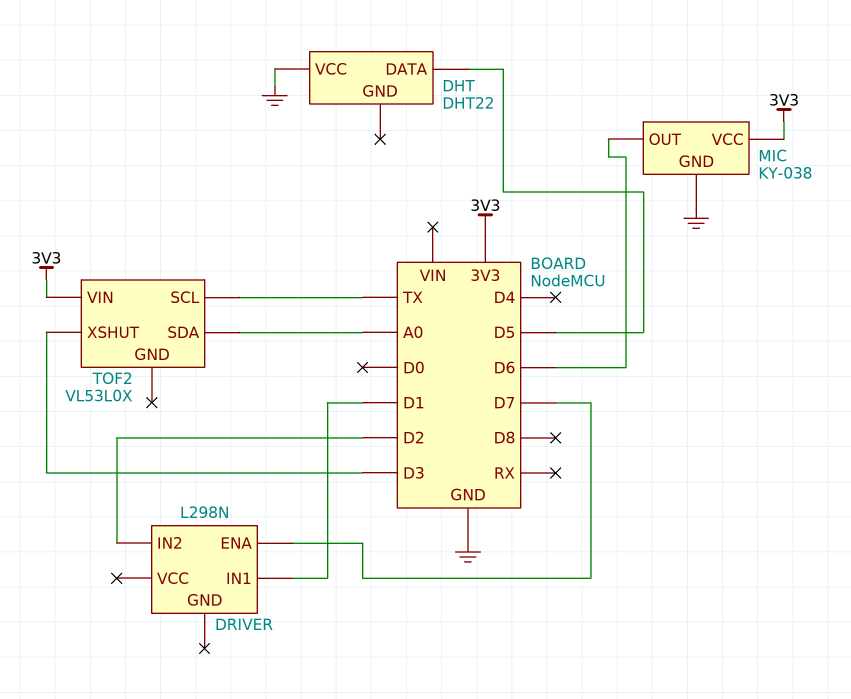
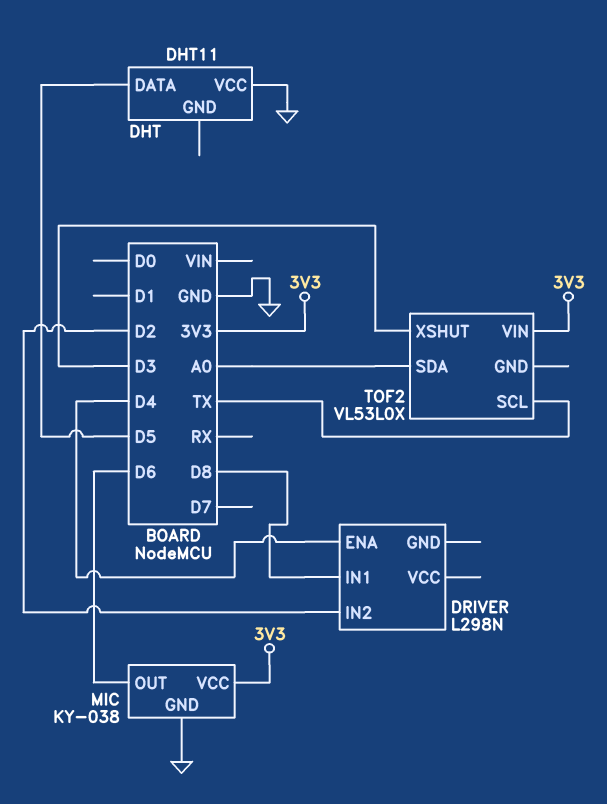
DHT: DHT22 -> DHT11
DRIVER pin ENA: D7 -> D4
DRIVER pin IN1: D1 -> D8

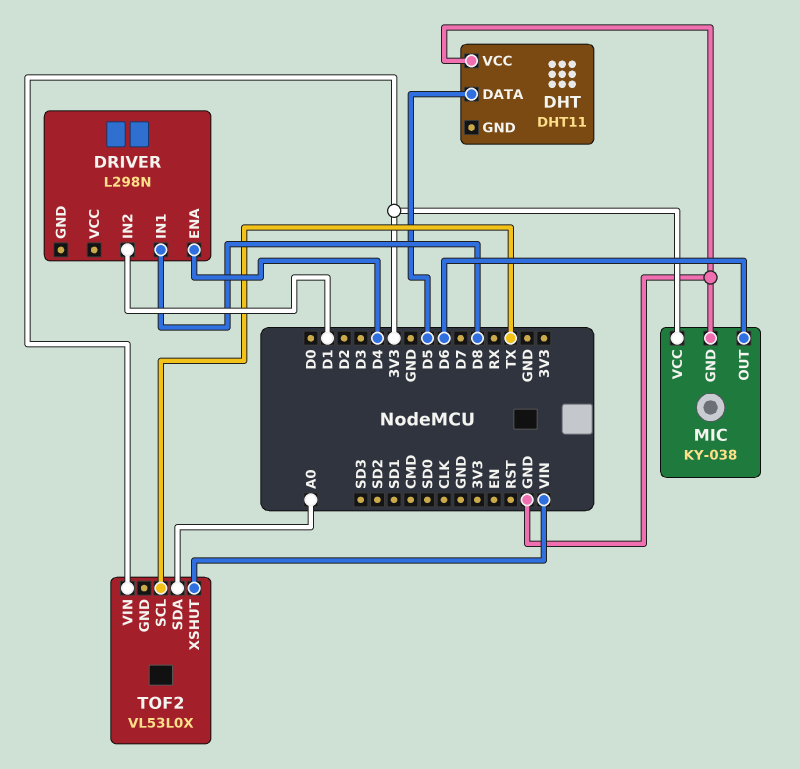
DRIVER pin IN2: D2 -> D1
TOF2 pin XSHUT: D3 -> VIN

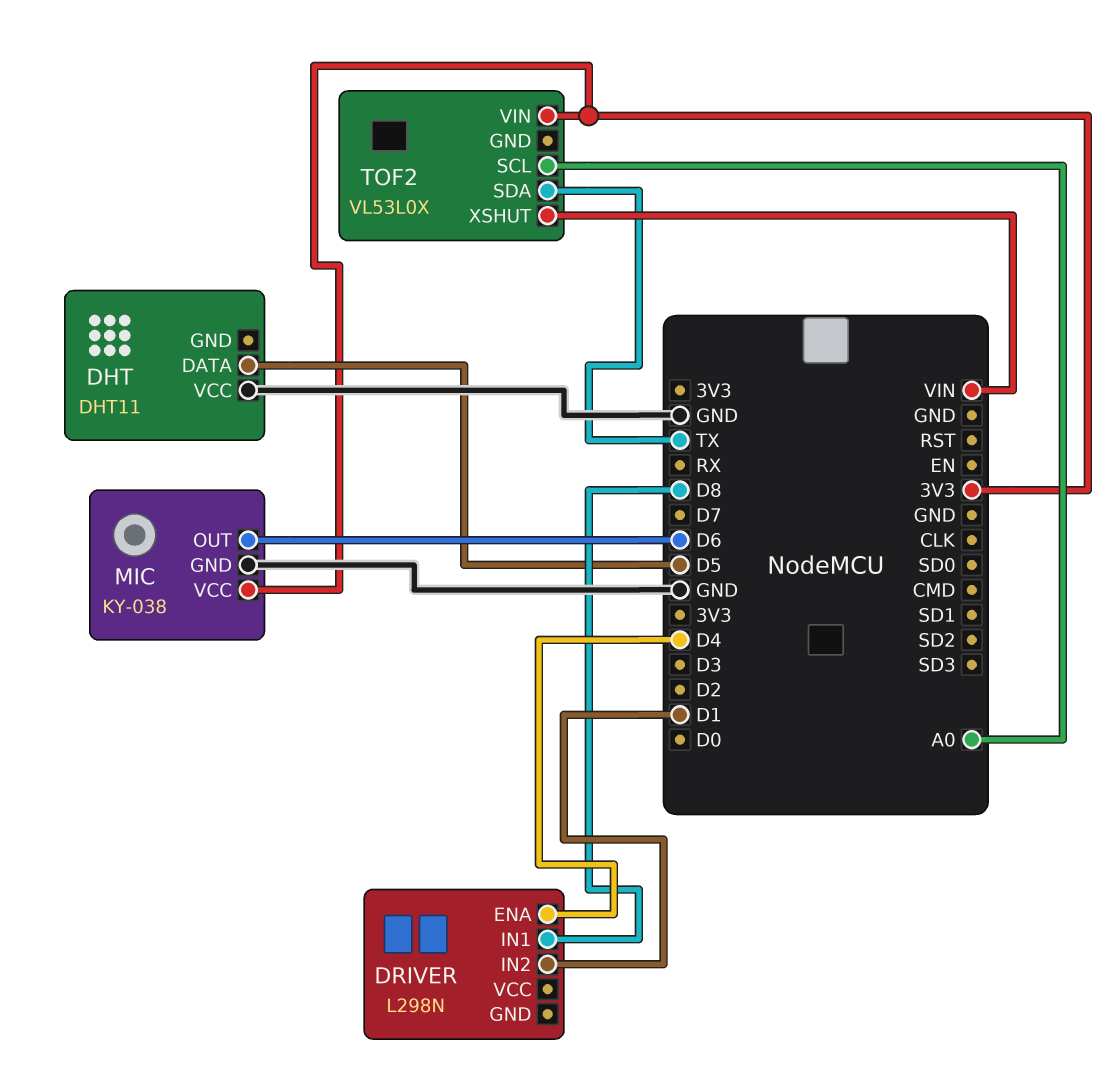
TOF2 pin SCL: TX -> A0
TOF2 pin SDA: A0 -> TX

